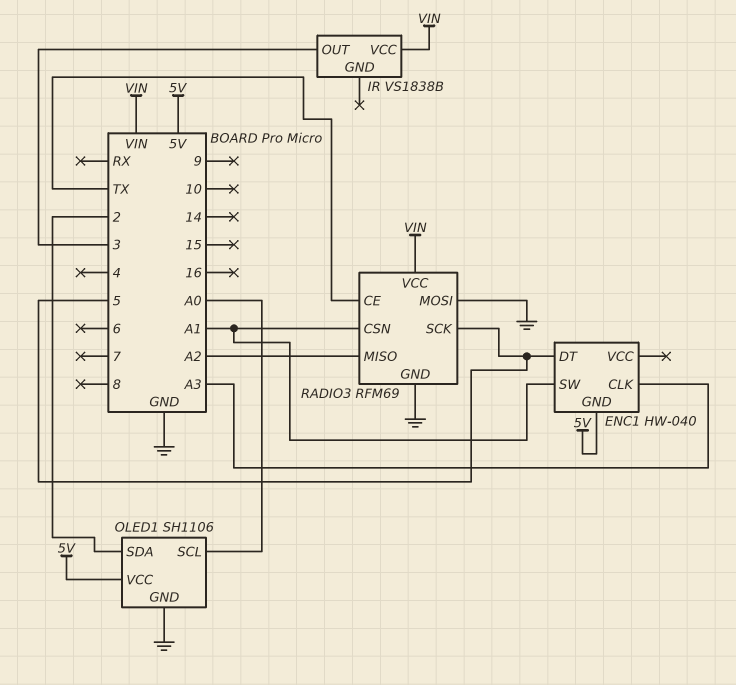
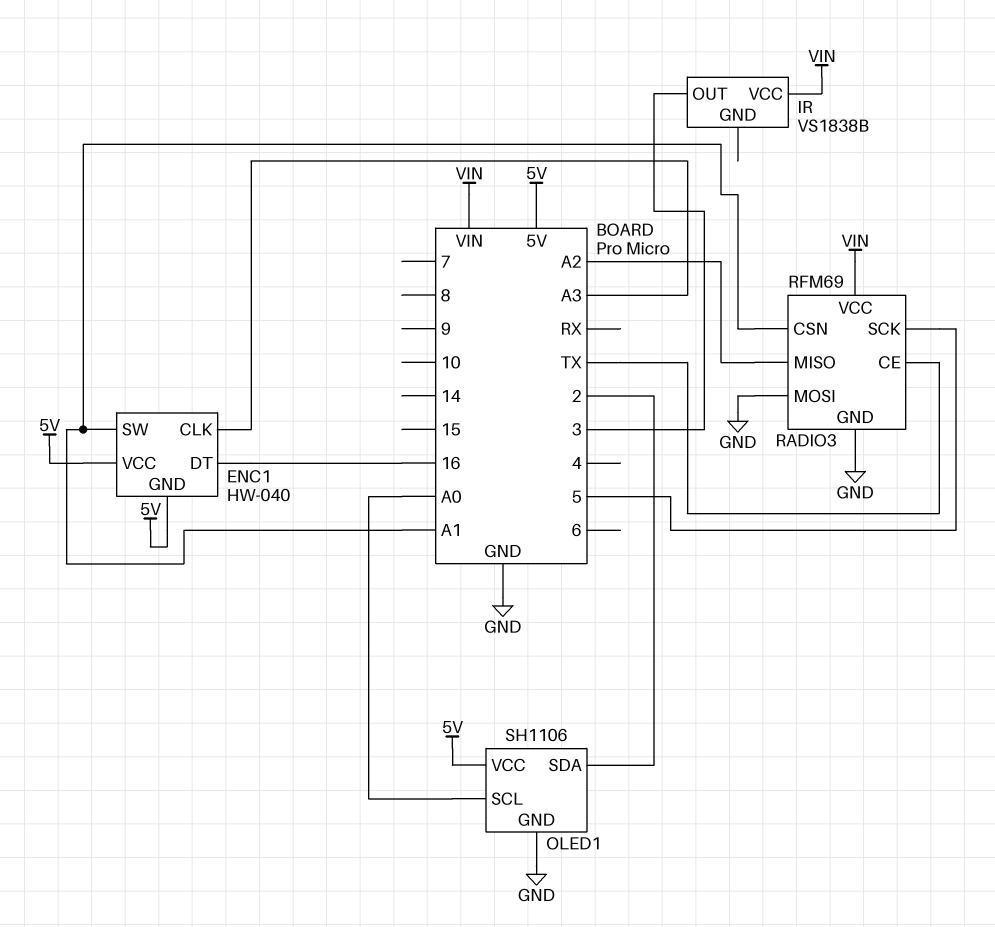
ENC1 pin DT: 5 -> 16
ENC1 pin VCC: none -> 5V

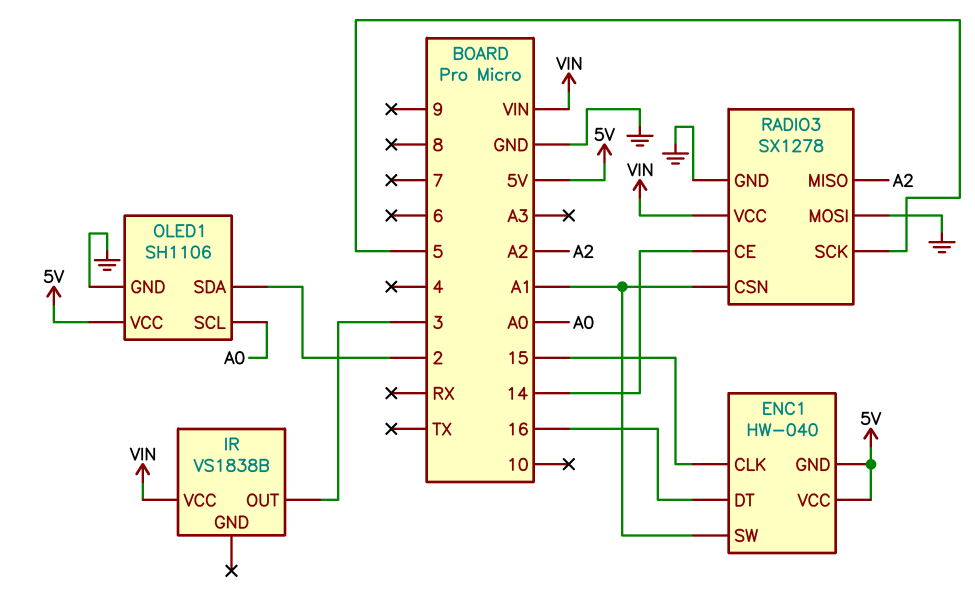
ENC1 pin CLK: A3 -> 15
RADIO3: RFM69 -> SX1278
RADIO3 pin CE: TX -> 14

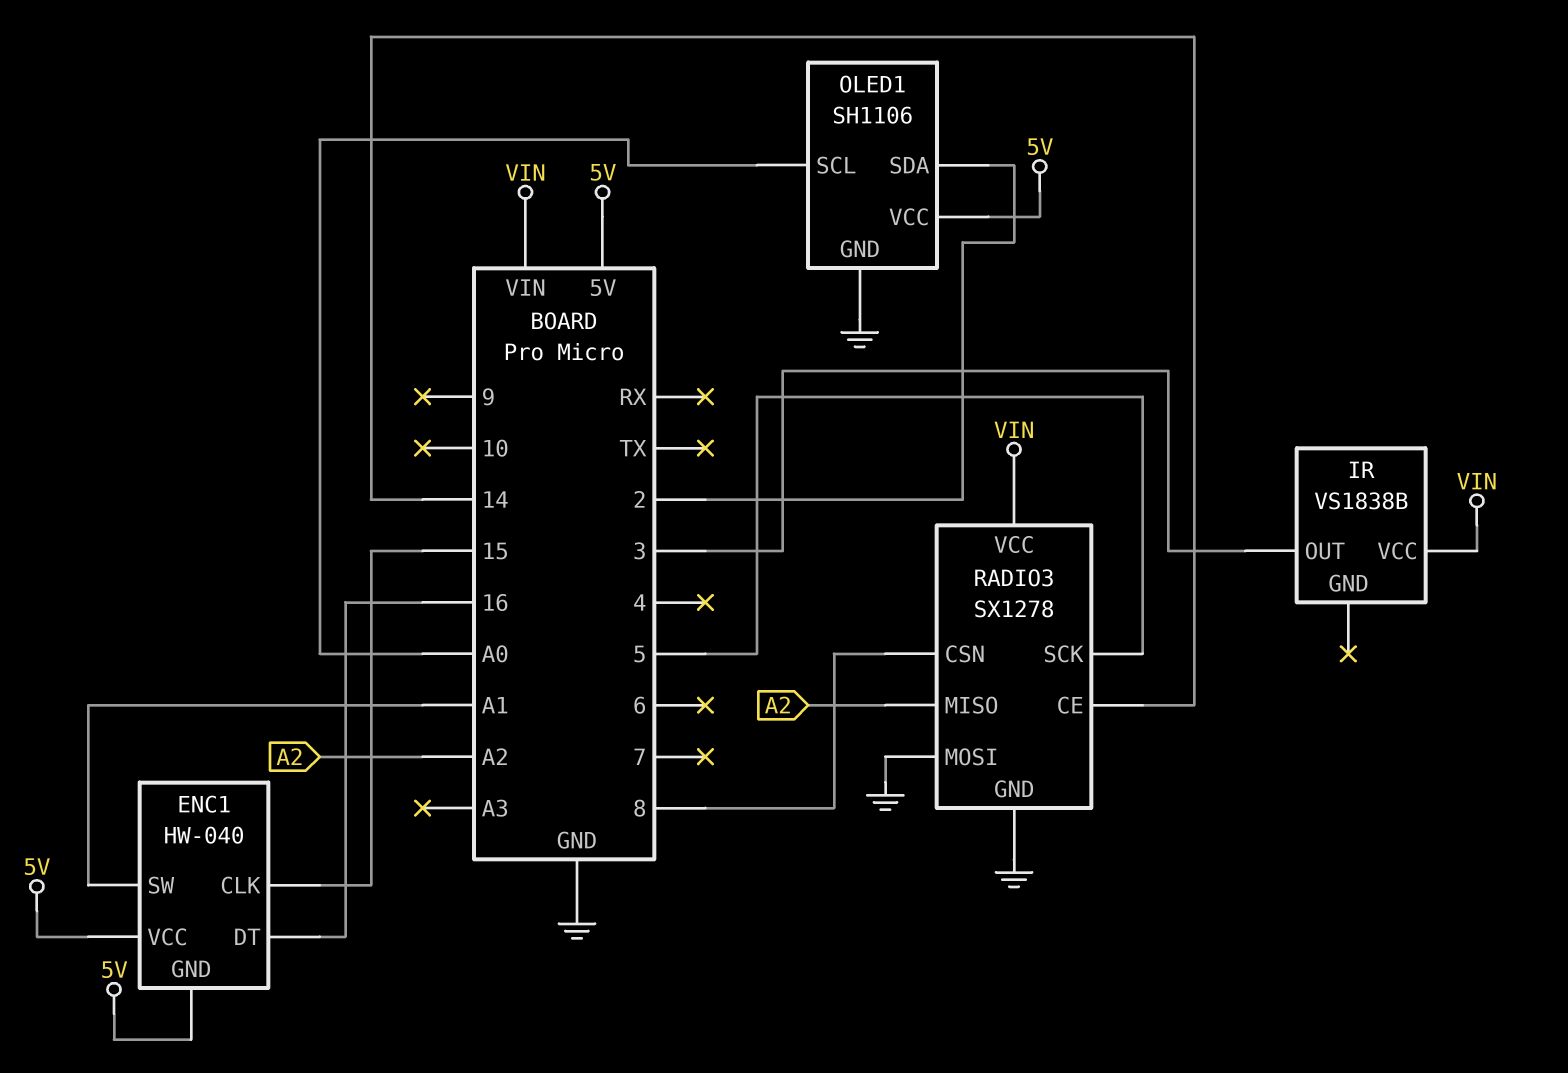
RADIO3 pin CSN: A1 -> 8

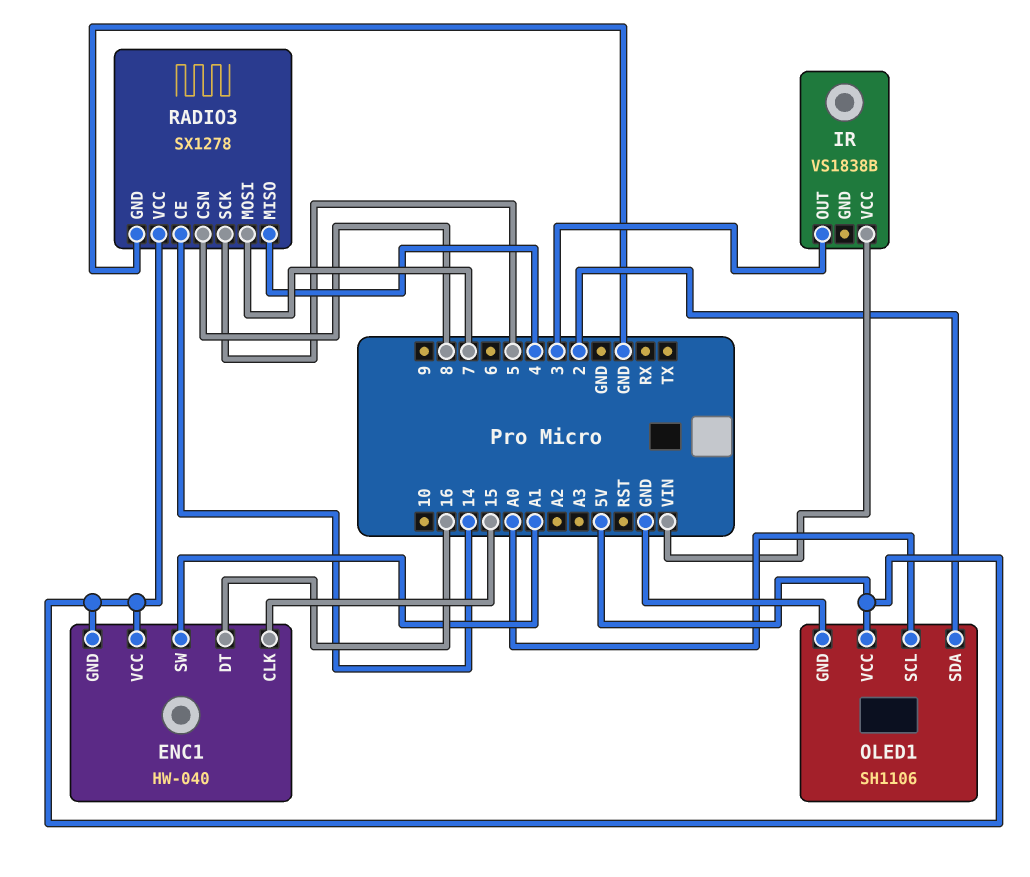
RADIO3 pin MISO: A2 -> 4
RADIO3 pin MOSI: GND -> 7
RADIO3 pin VCC: VIN -> 5V

